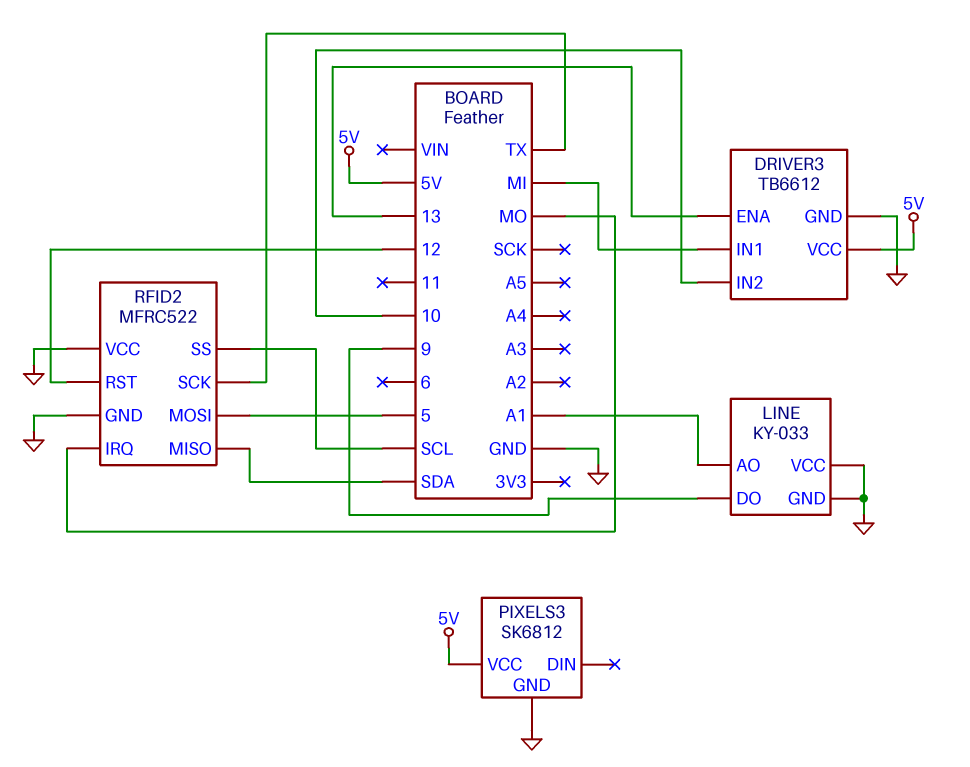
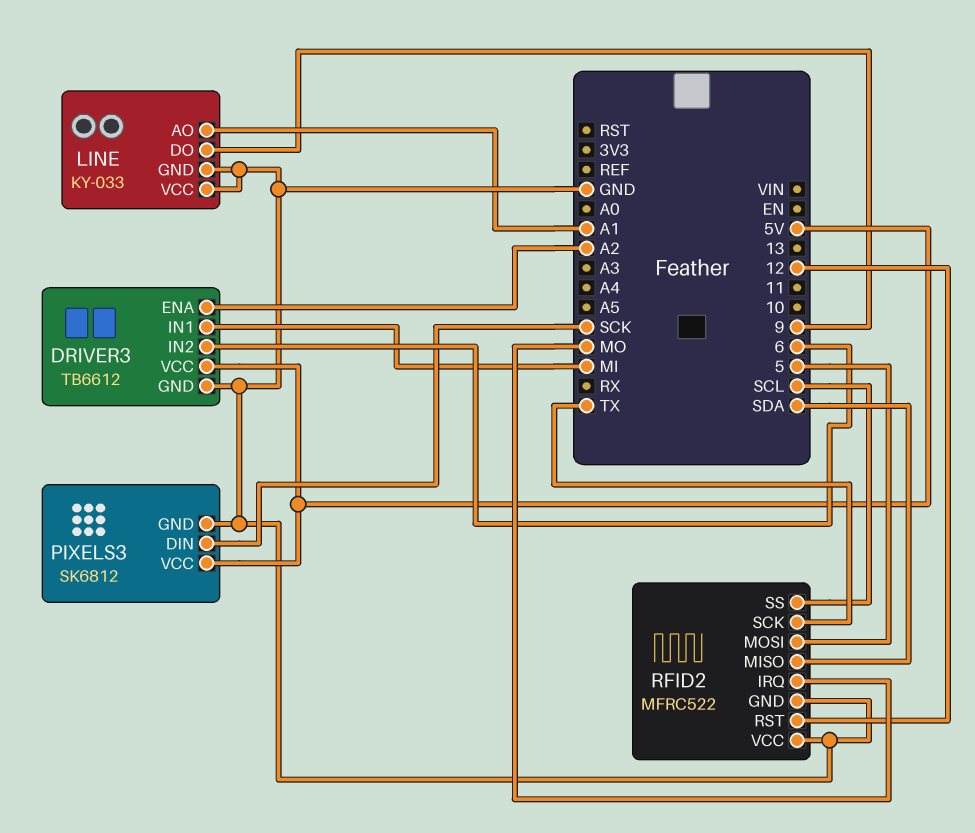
DRIVER3 pin ENA: 13 -> A2
DRIVER3 pin IN2: 10 -> 6
PIXELS3 pin DIN: none -> SCK

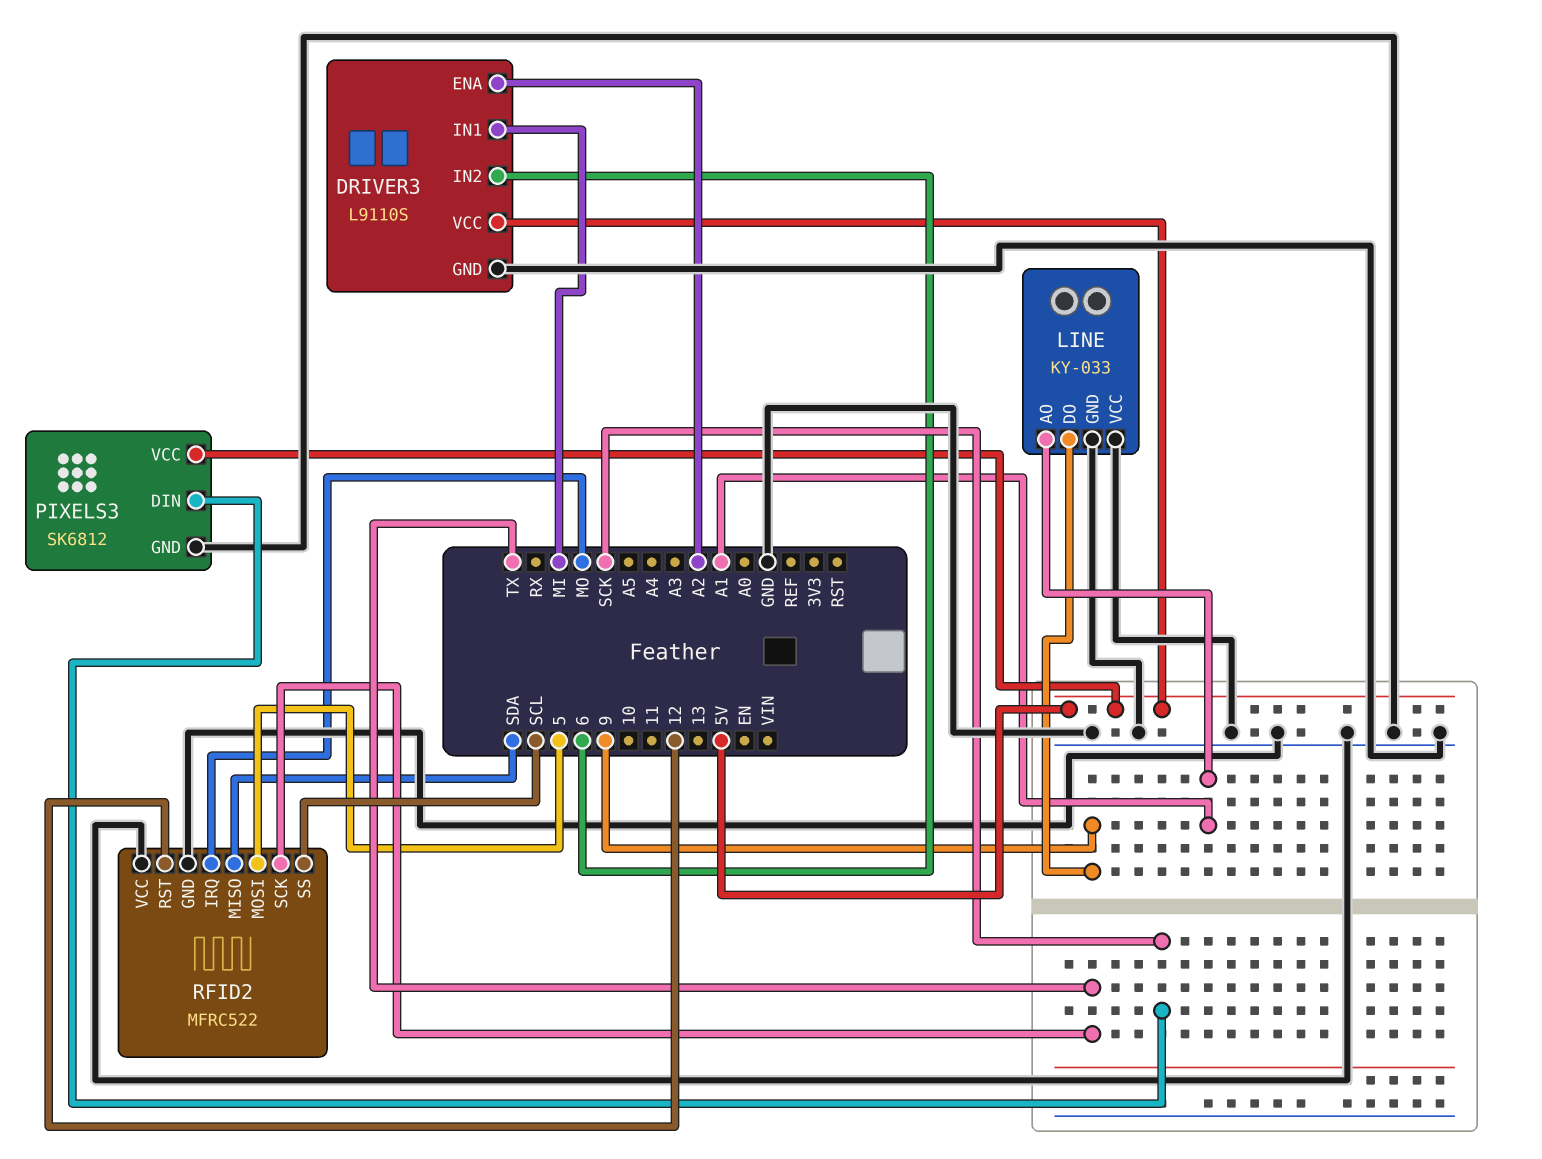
DRIVER3: TB6612 -> L9110S

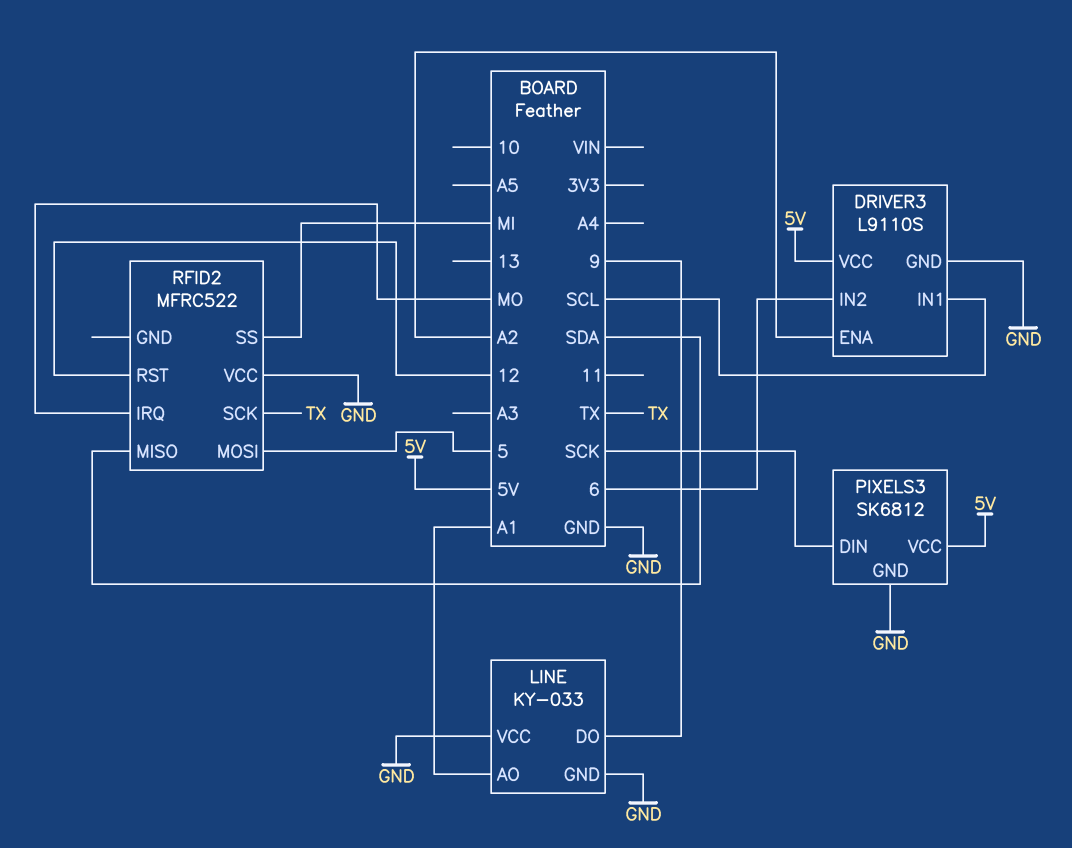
DRIVER3 pin IN1: MI -> SCL
RFID2 pin GND: GND -> none
RFID2 pin SS: SCL -> MI

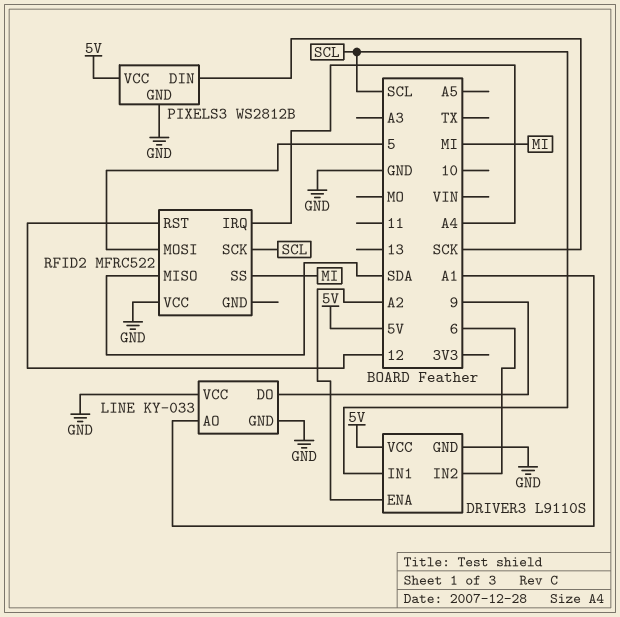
PIXELS3: SK6812 -> WS2812B
RFID2 pin IRQ: MO -> A4
RFID2 pin SCK: TX -> SCL

